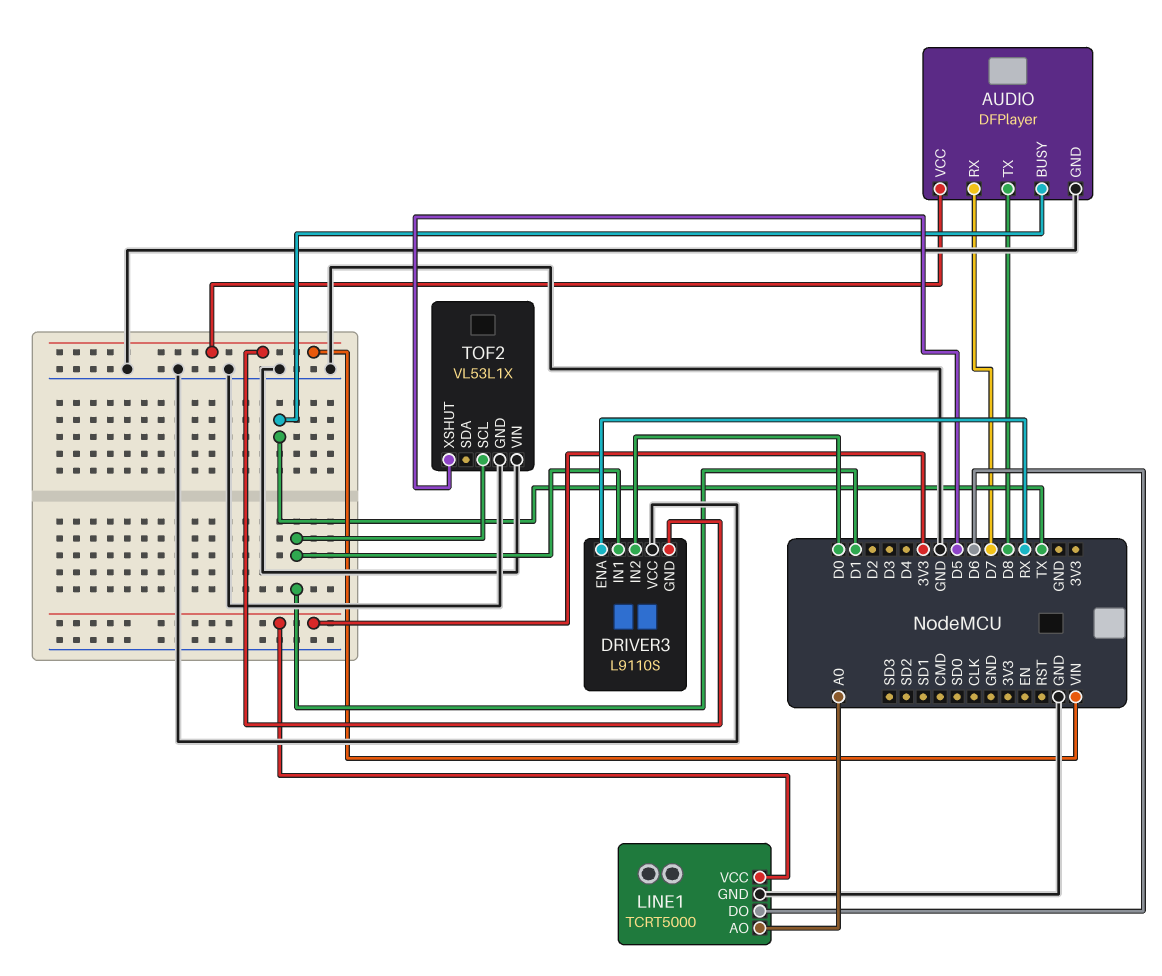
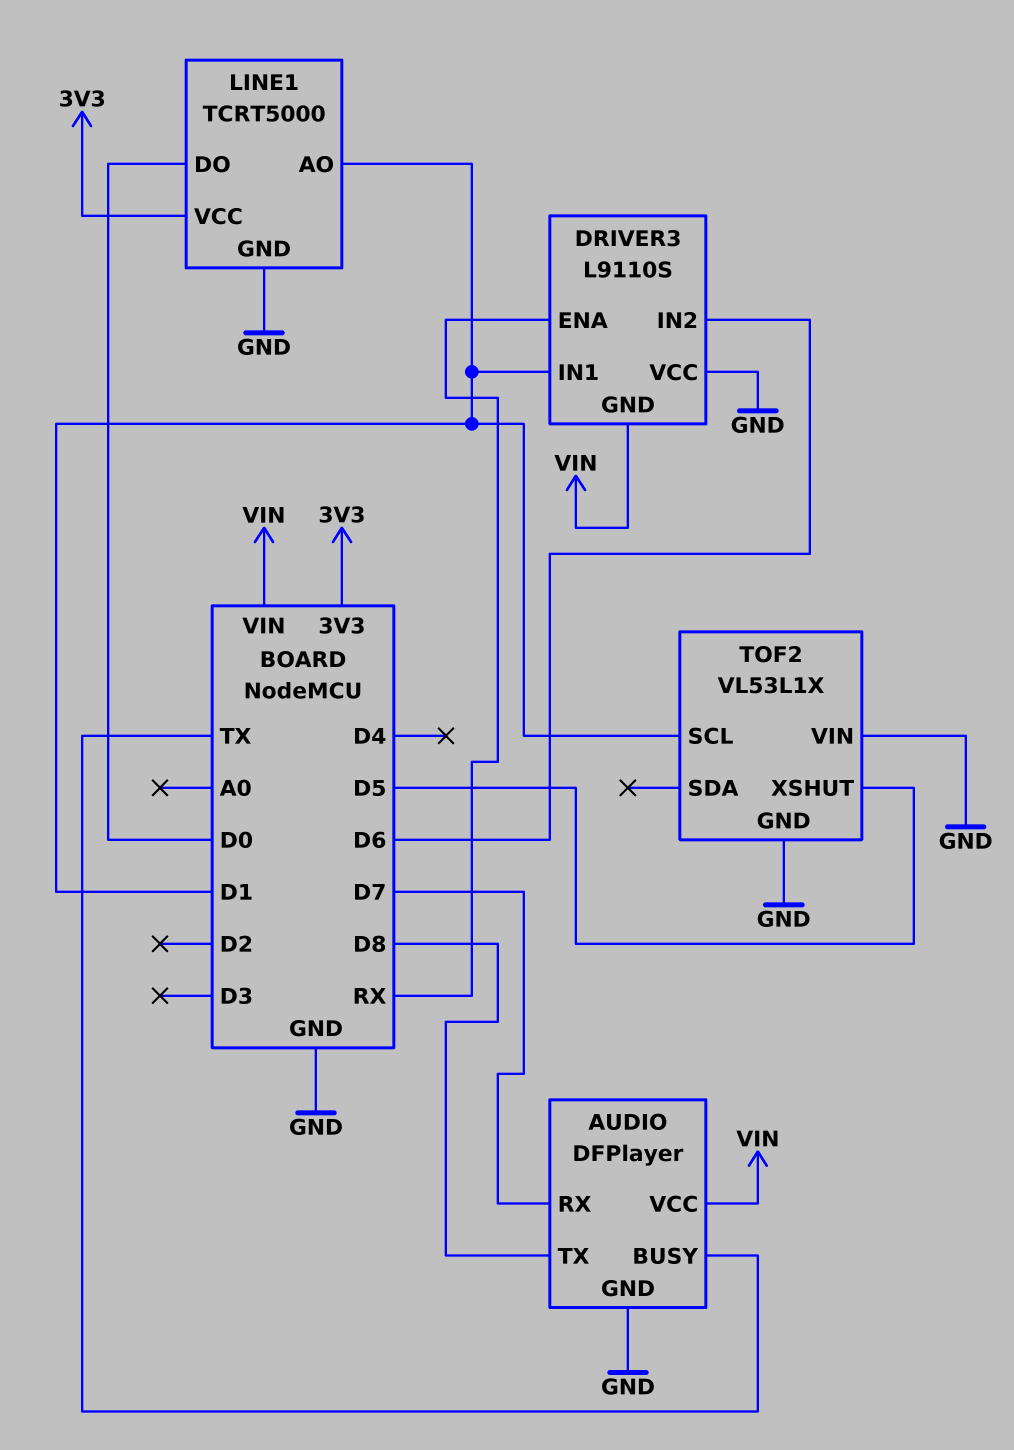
DRIVER3 pin IN2: D0 -> D6
LINE1 pin AO: A0 -> D1
LINE1 pin DO: D6 -> D0

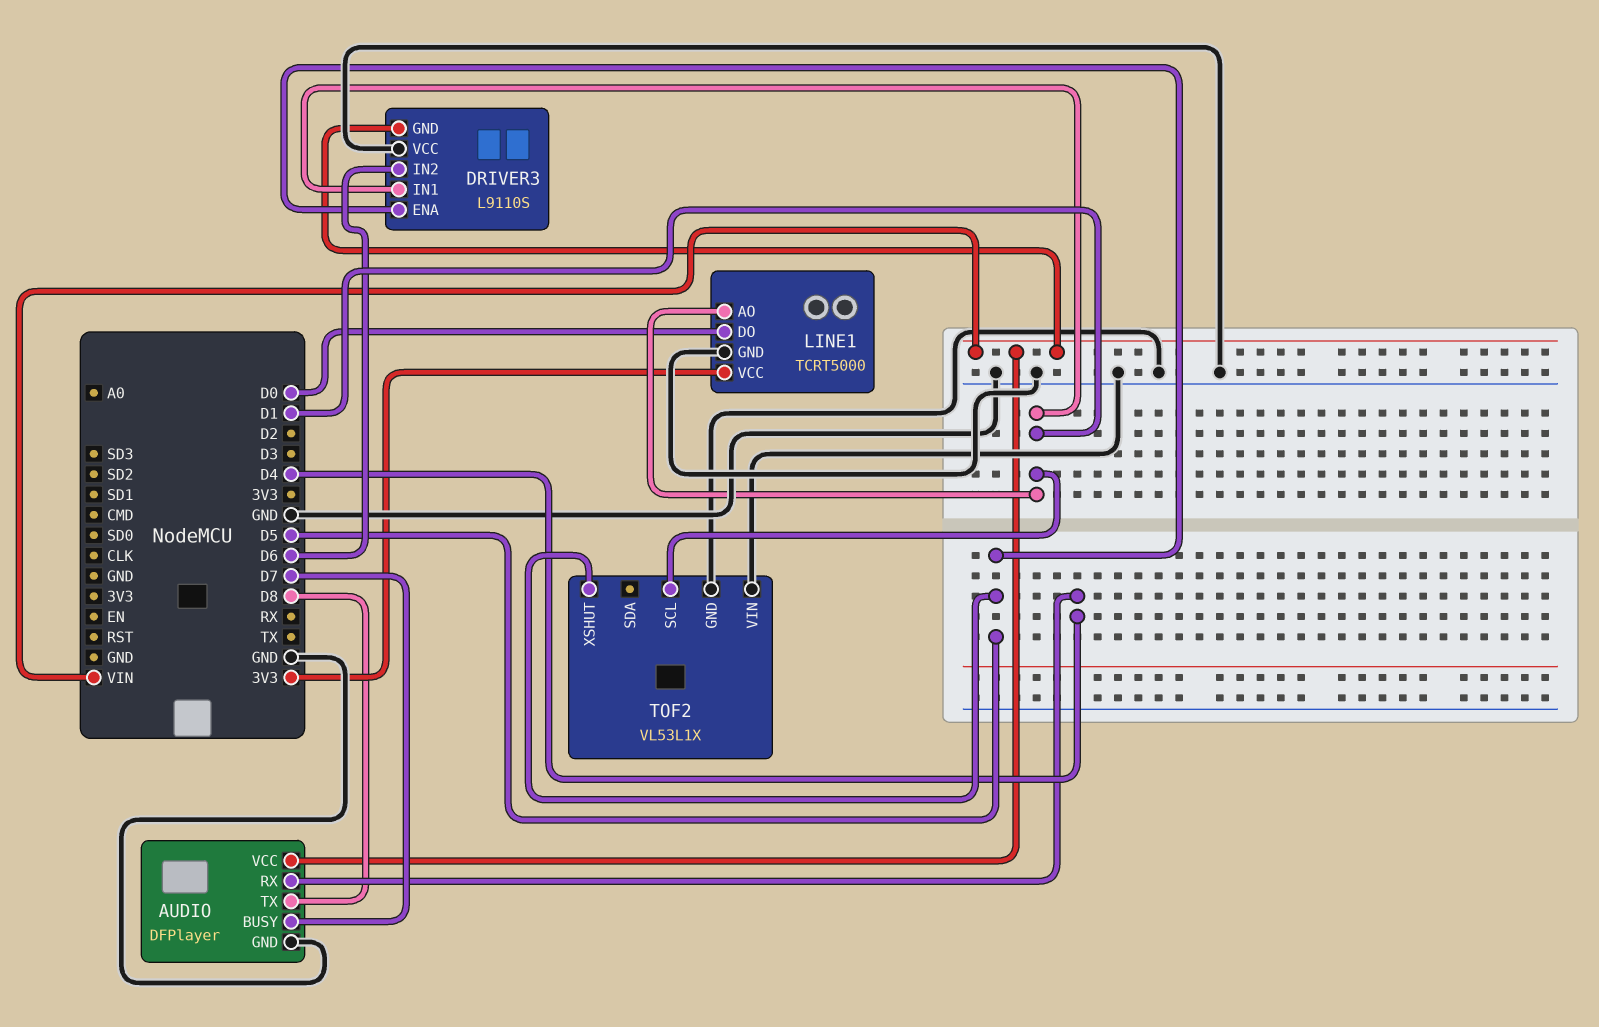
AUDIO pin BUSY: TX -> D7
AUDIO pin RX: D7 -> D4
DRIVER3 pin ENA: RX -> D5

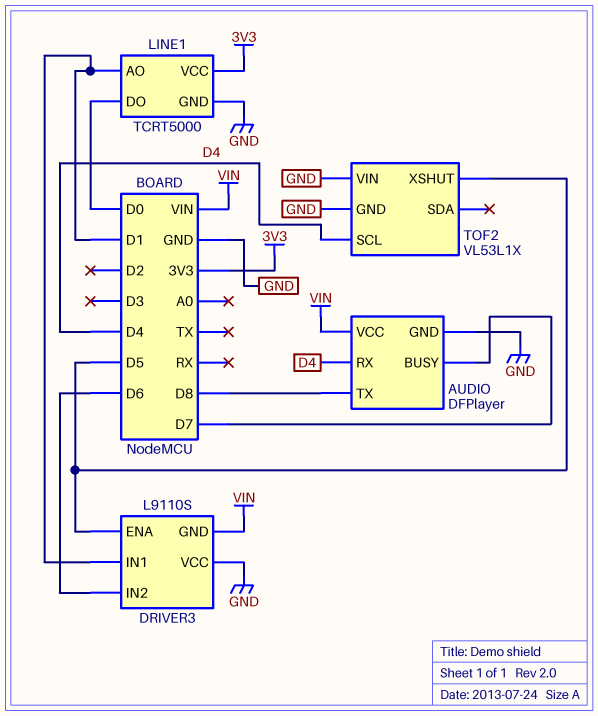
TOF2 pin SCL: D1 -> D4

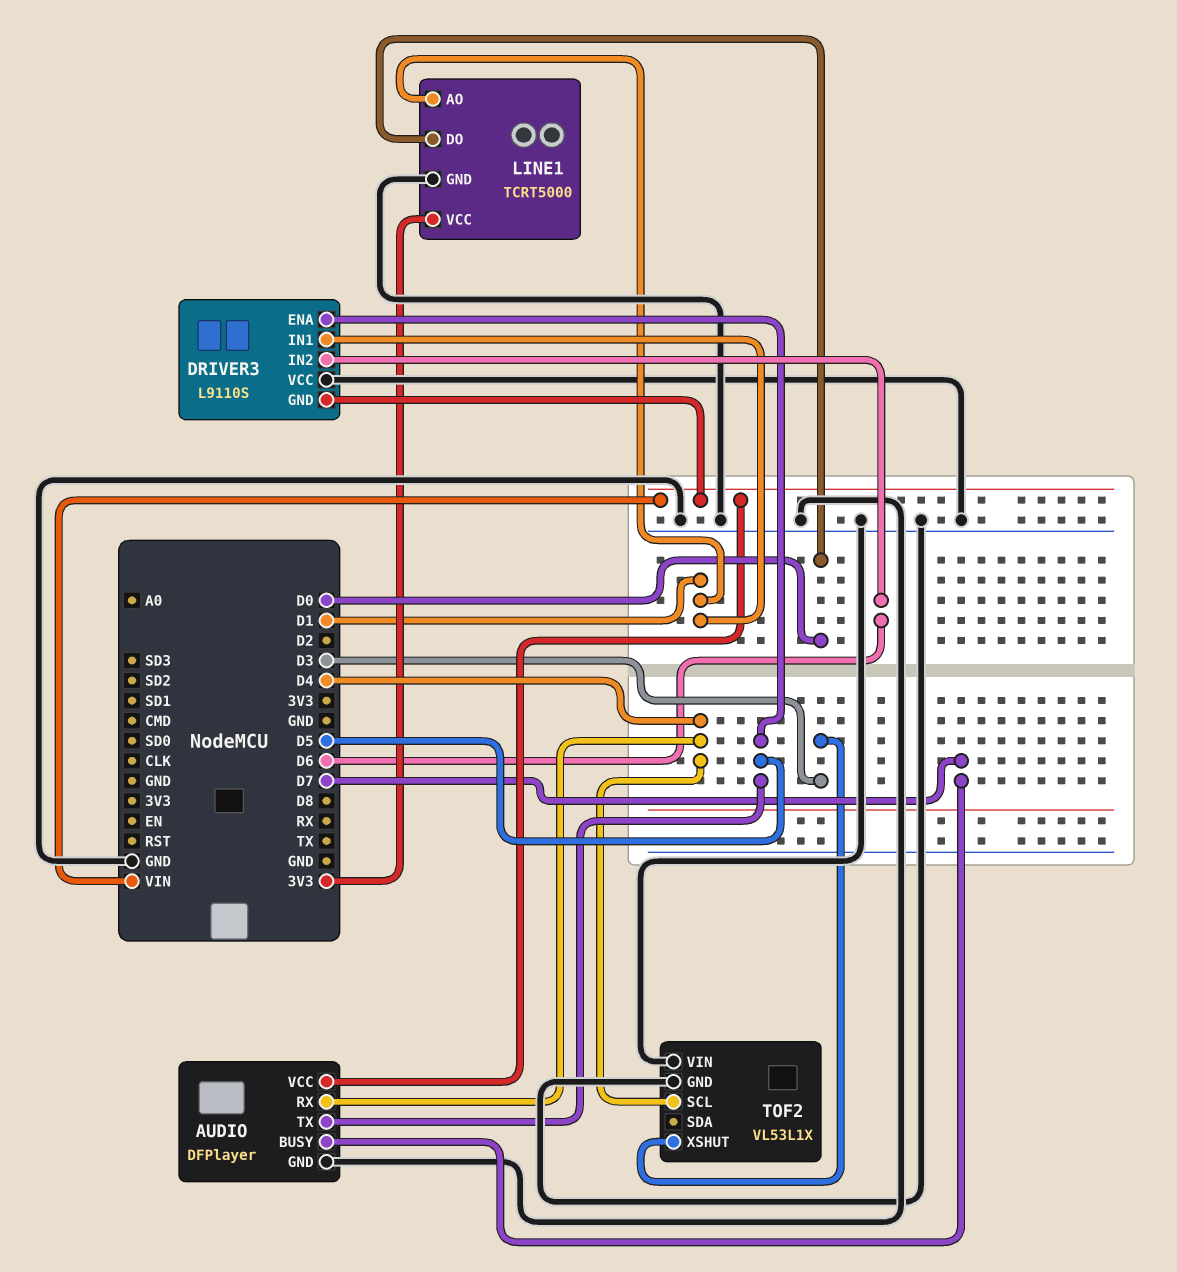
AUDIO pin TX: D8 -> D5
TOF2 pin XSHUT: D5 -> D3

